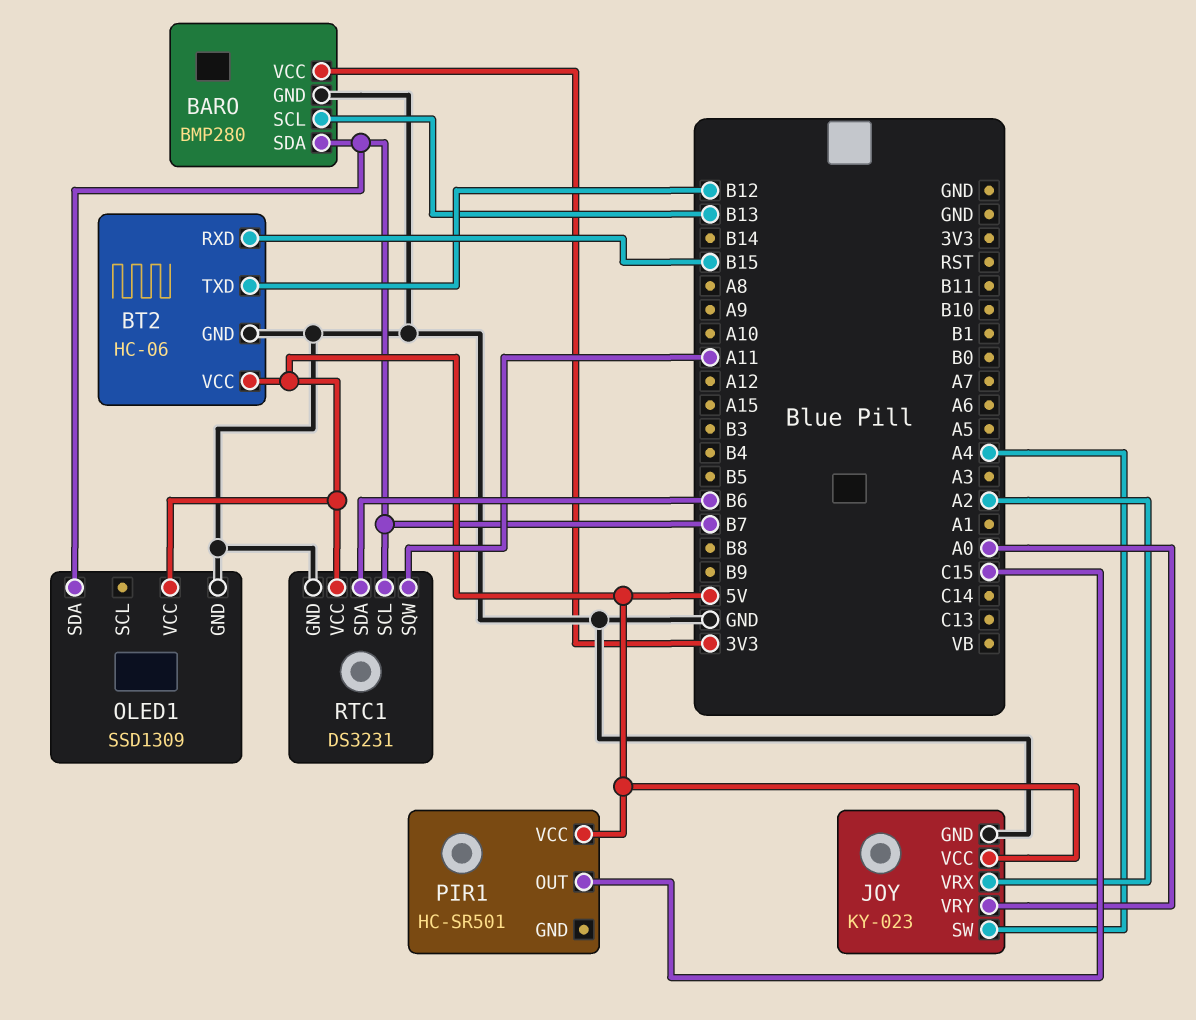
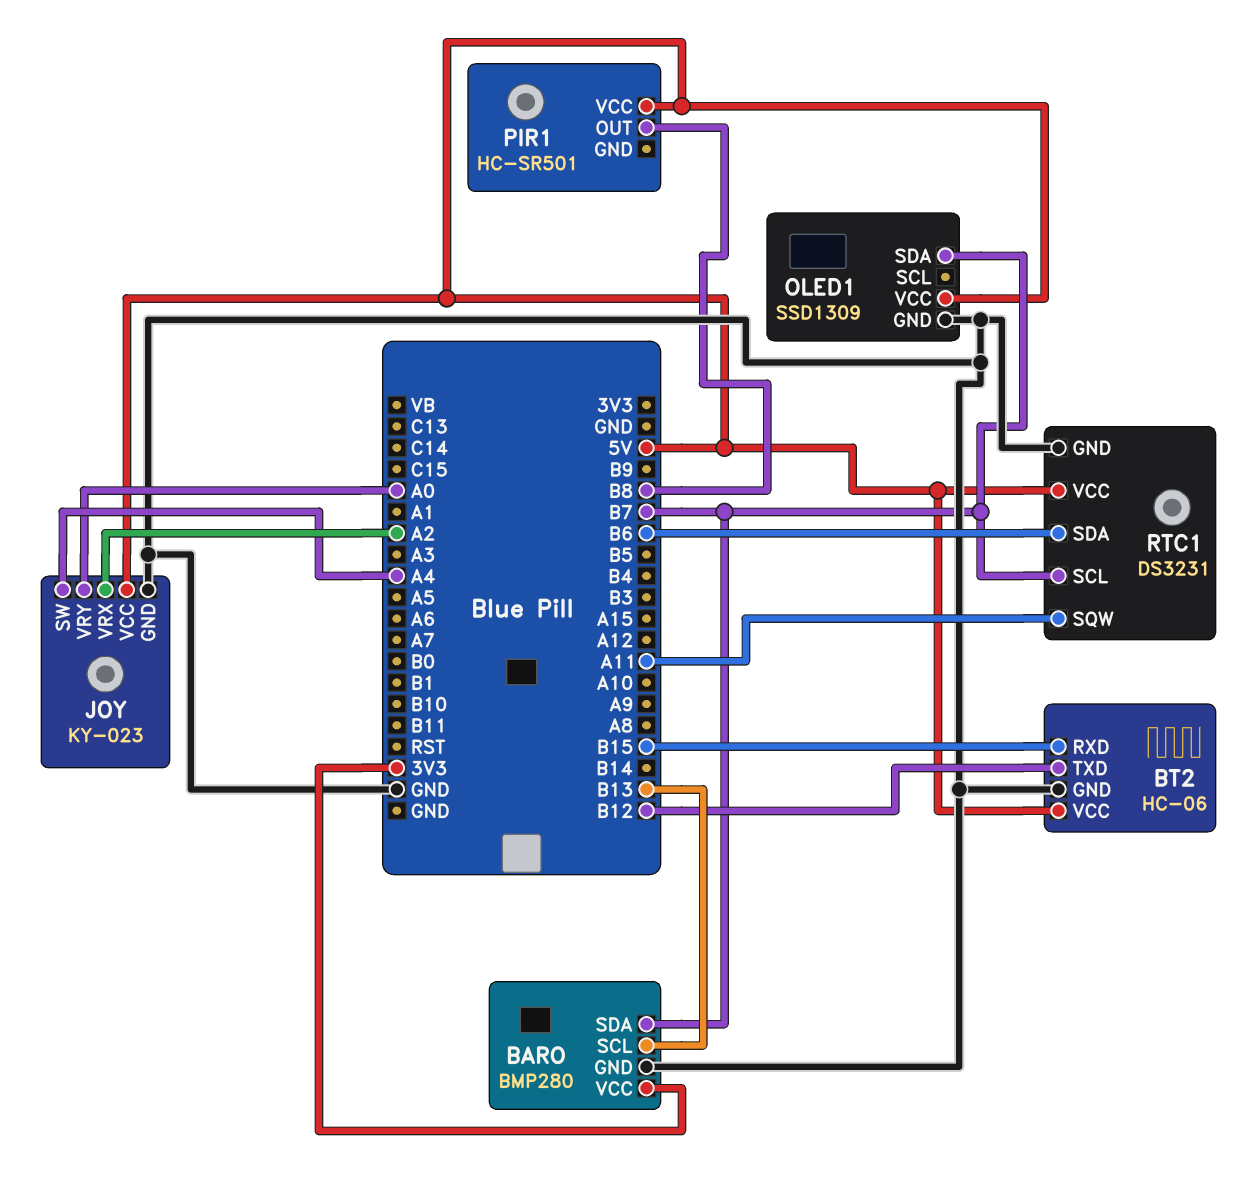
PIR1 pin OUT: C15 -> B8

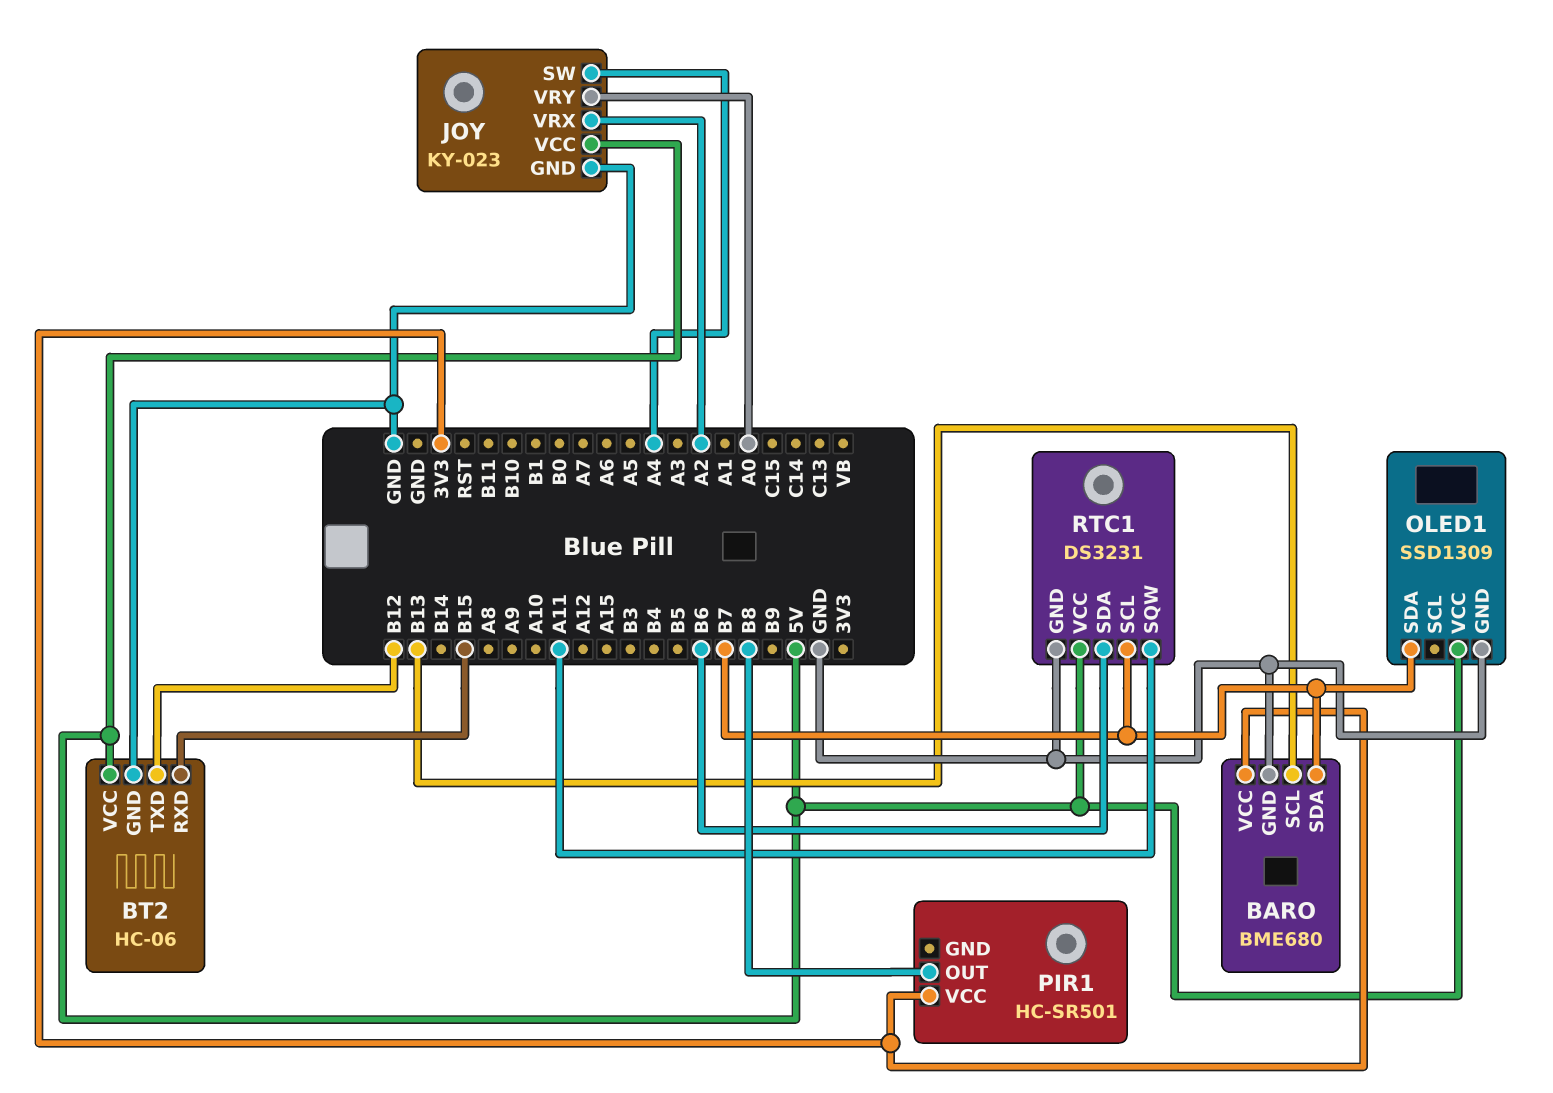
BARO: BMP280 -> BME680
PIR1 pin VCC: 5V -> 3V3

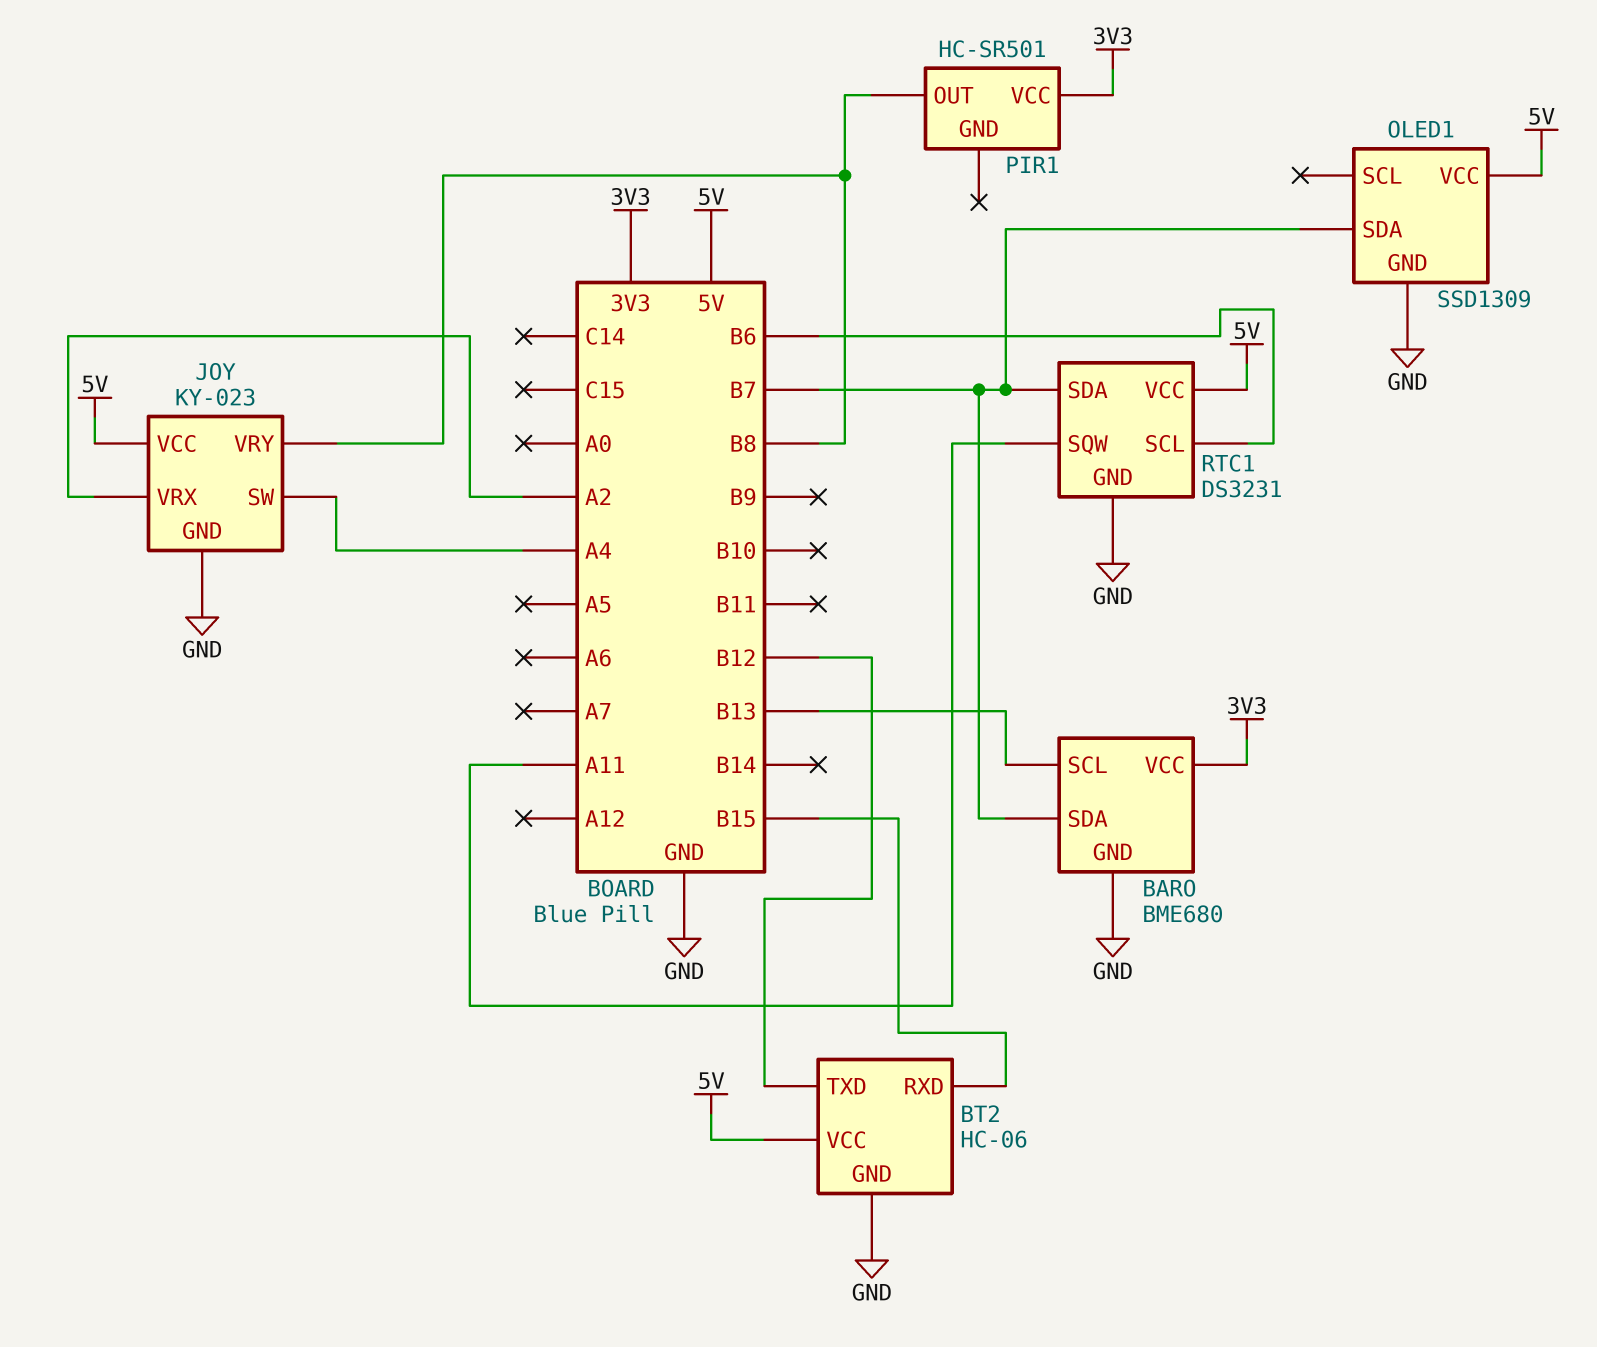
JOY pin VRY: A0 -> B8
RTC1 pin SCL: B7 -> B6
RTC1 pin SDA: B6 -> B7

